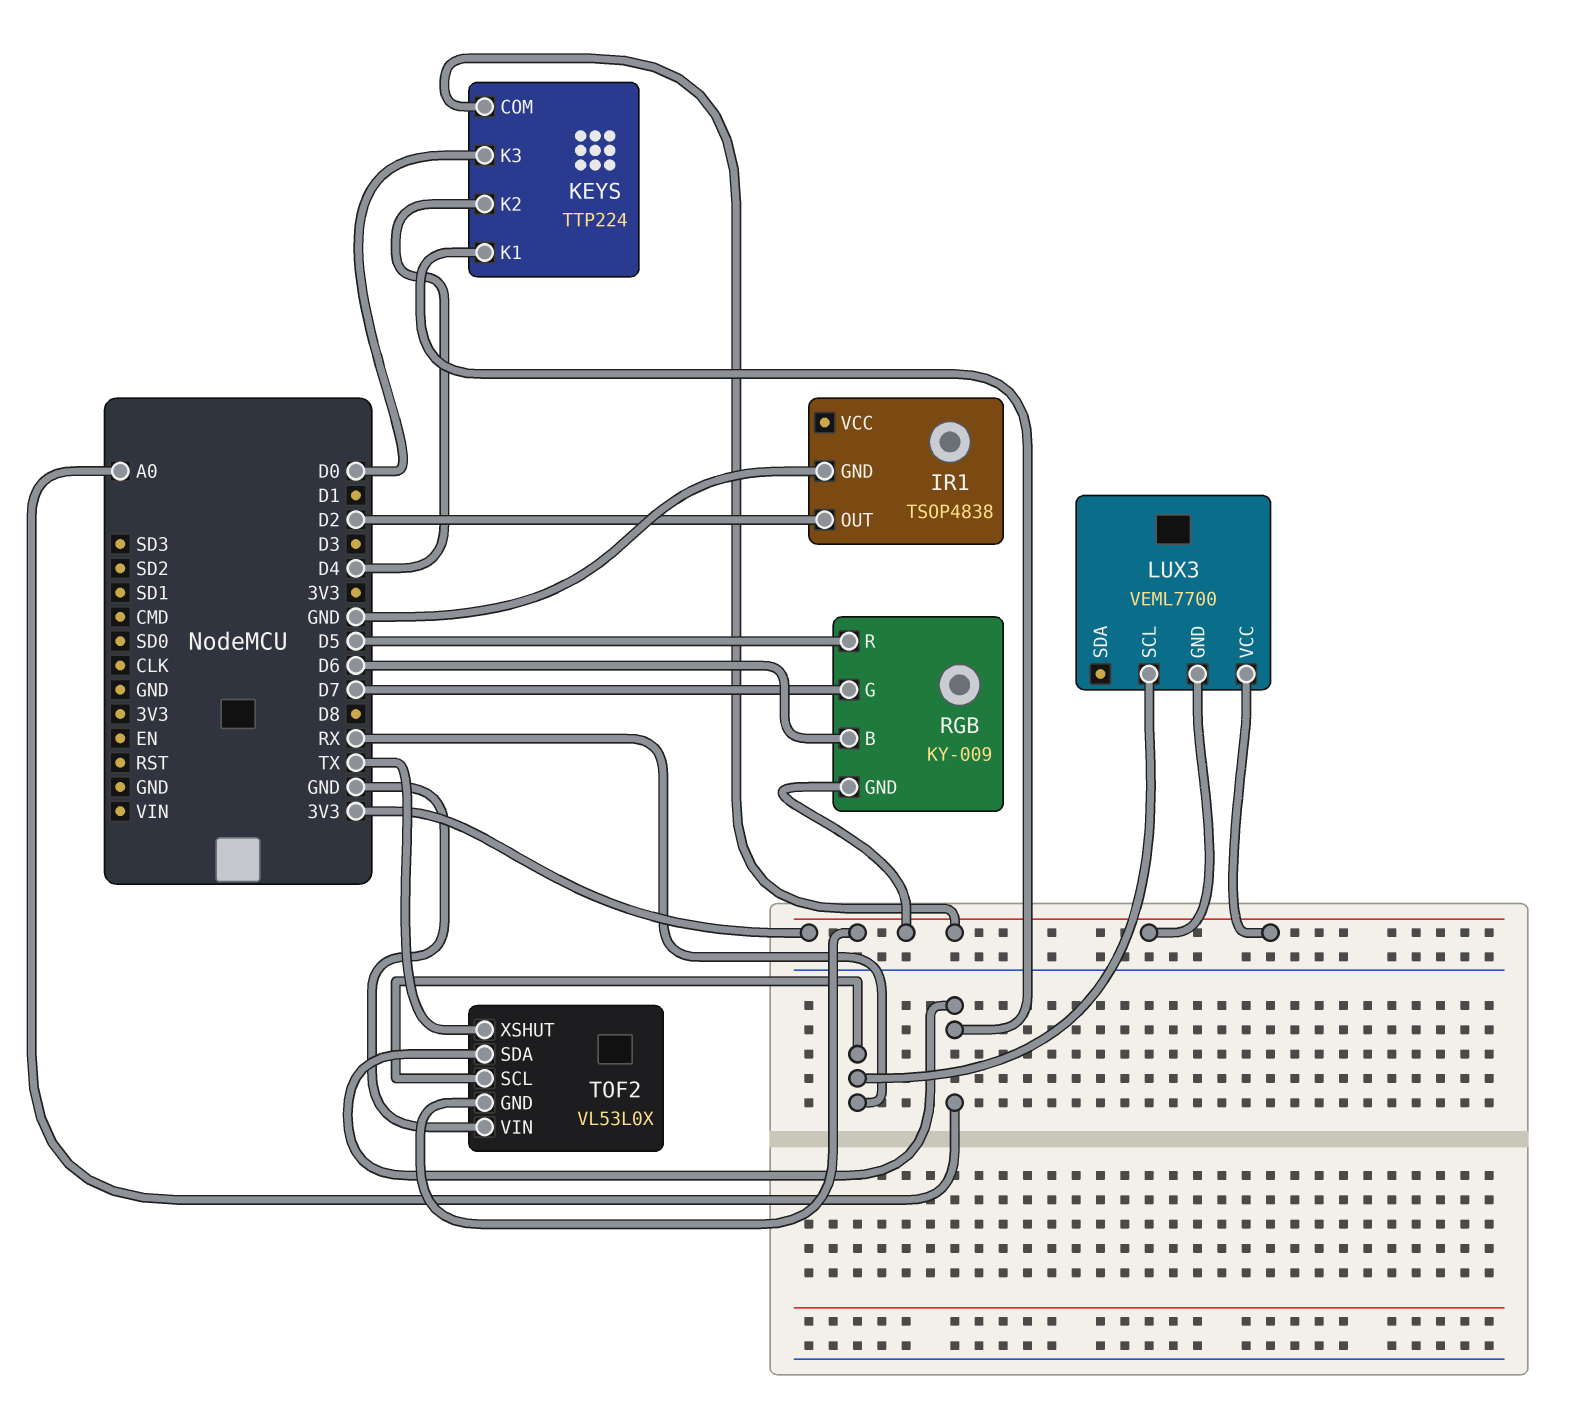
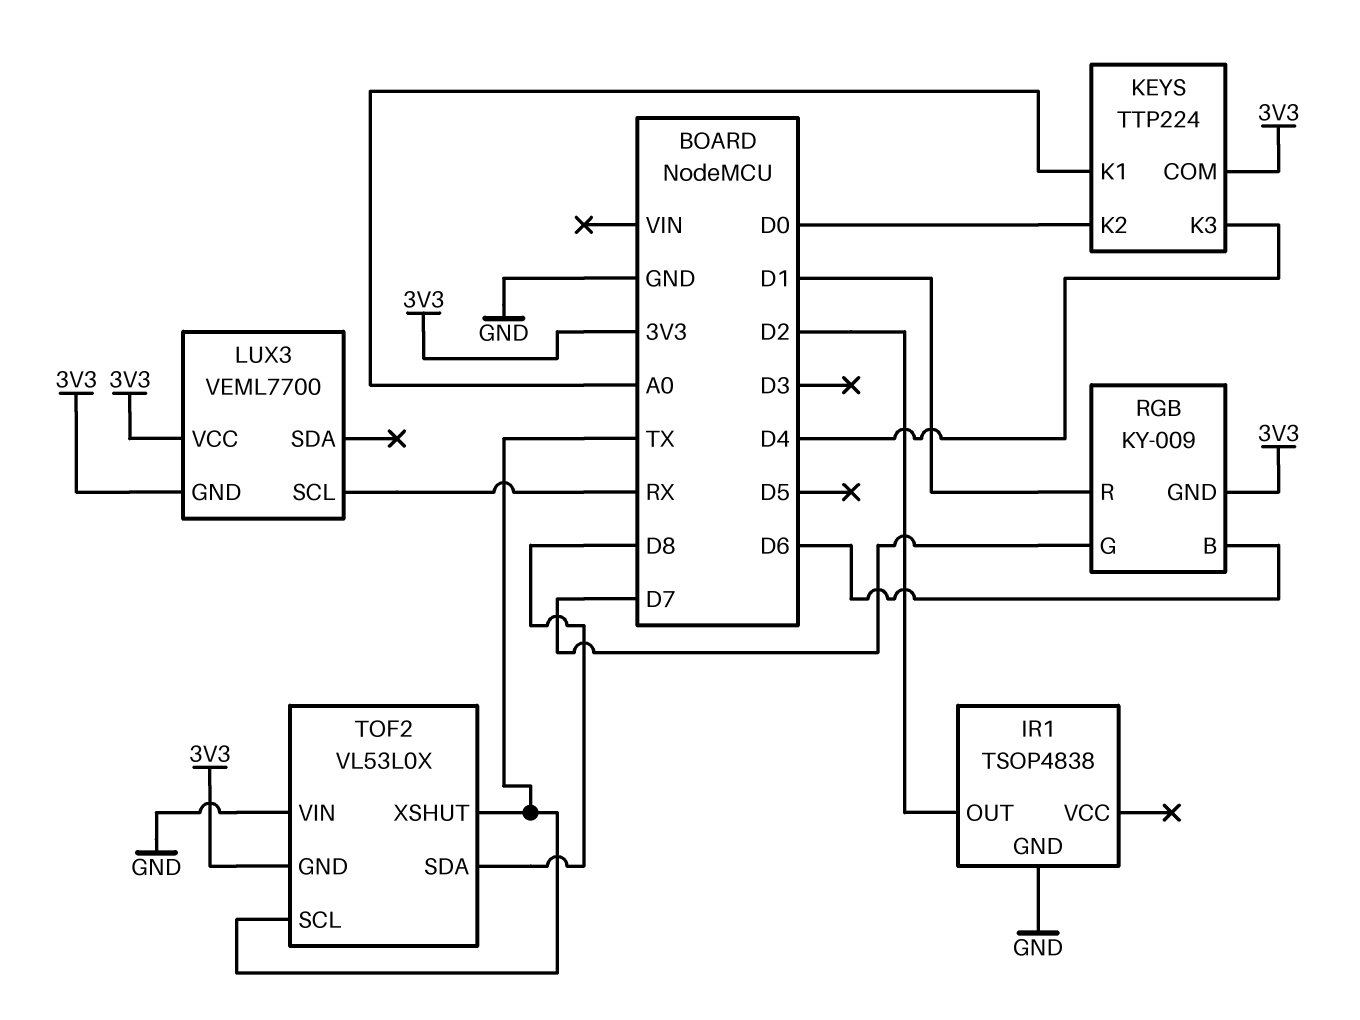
KEYS pin K2: D4 -> D0
KEYS pin K3: D0 -> D4
RGB pin R: D5 -> D1
TOF2 pin SCL: RX -> TX
TOF2 pin SDA: A0 -> D8

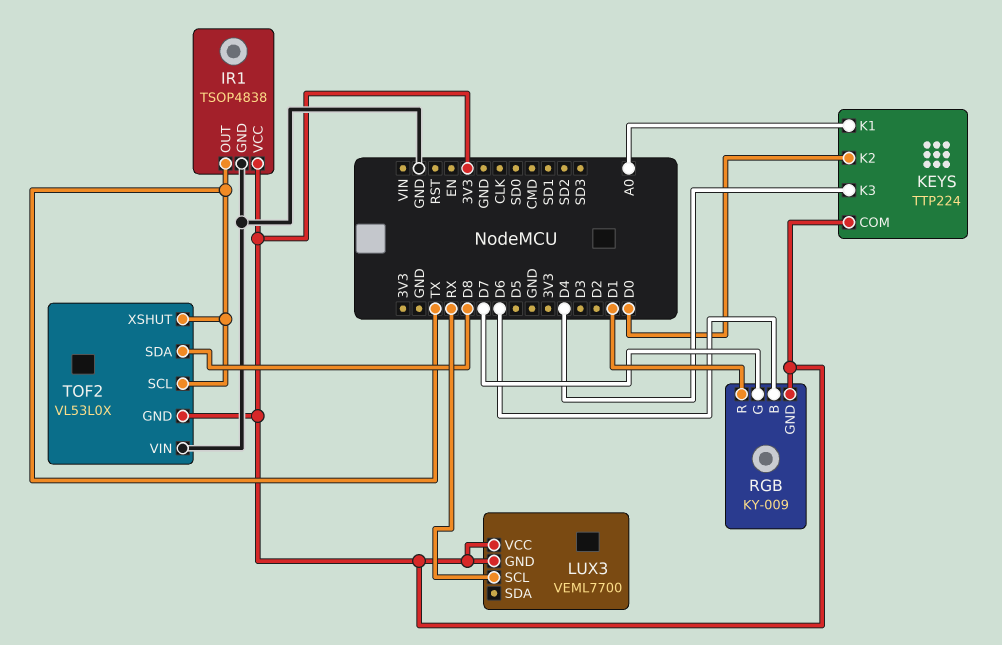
IR1 pin OUT: D2 -> TX
IR1 pin VCC: none -> 3V3

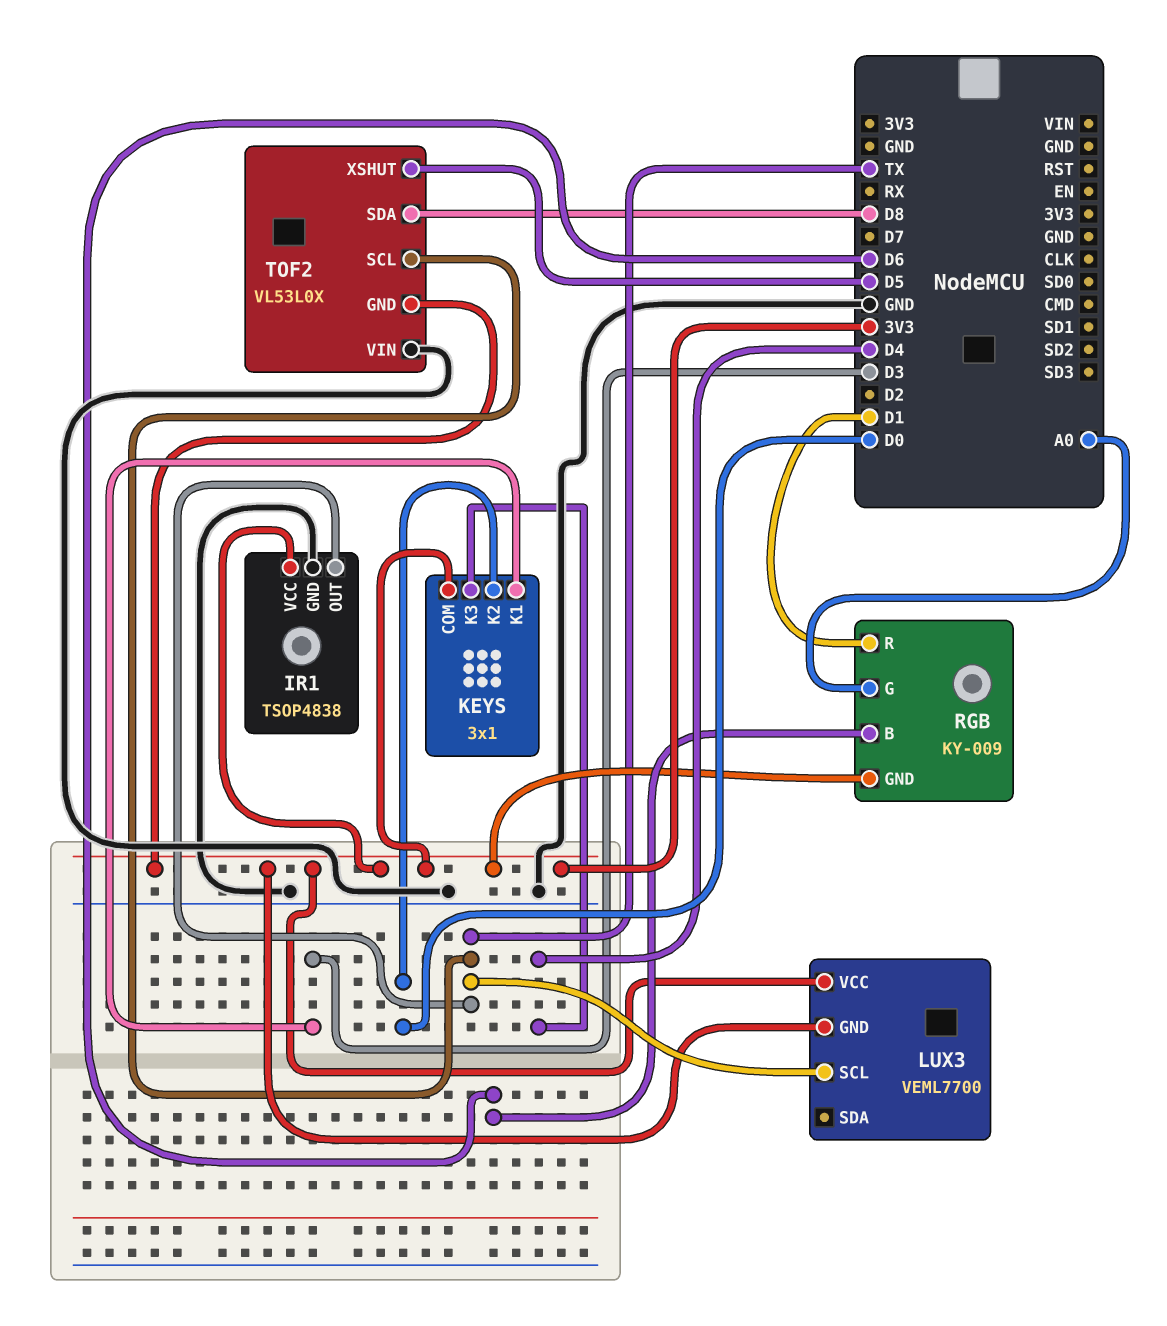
KEYS: TTP224 -> 3x1
KEYS pin K1: A0 -> D3
LUX3 pin SCL: RX -> TX
RGB pin G: D7 -> A0
TOF2 pin XSHUT: TX -> D5

